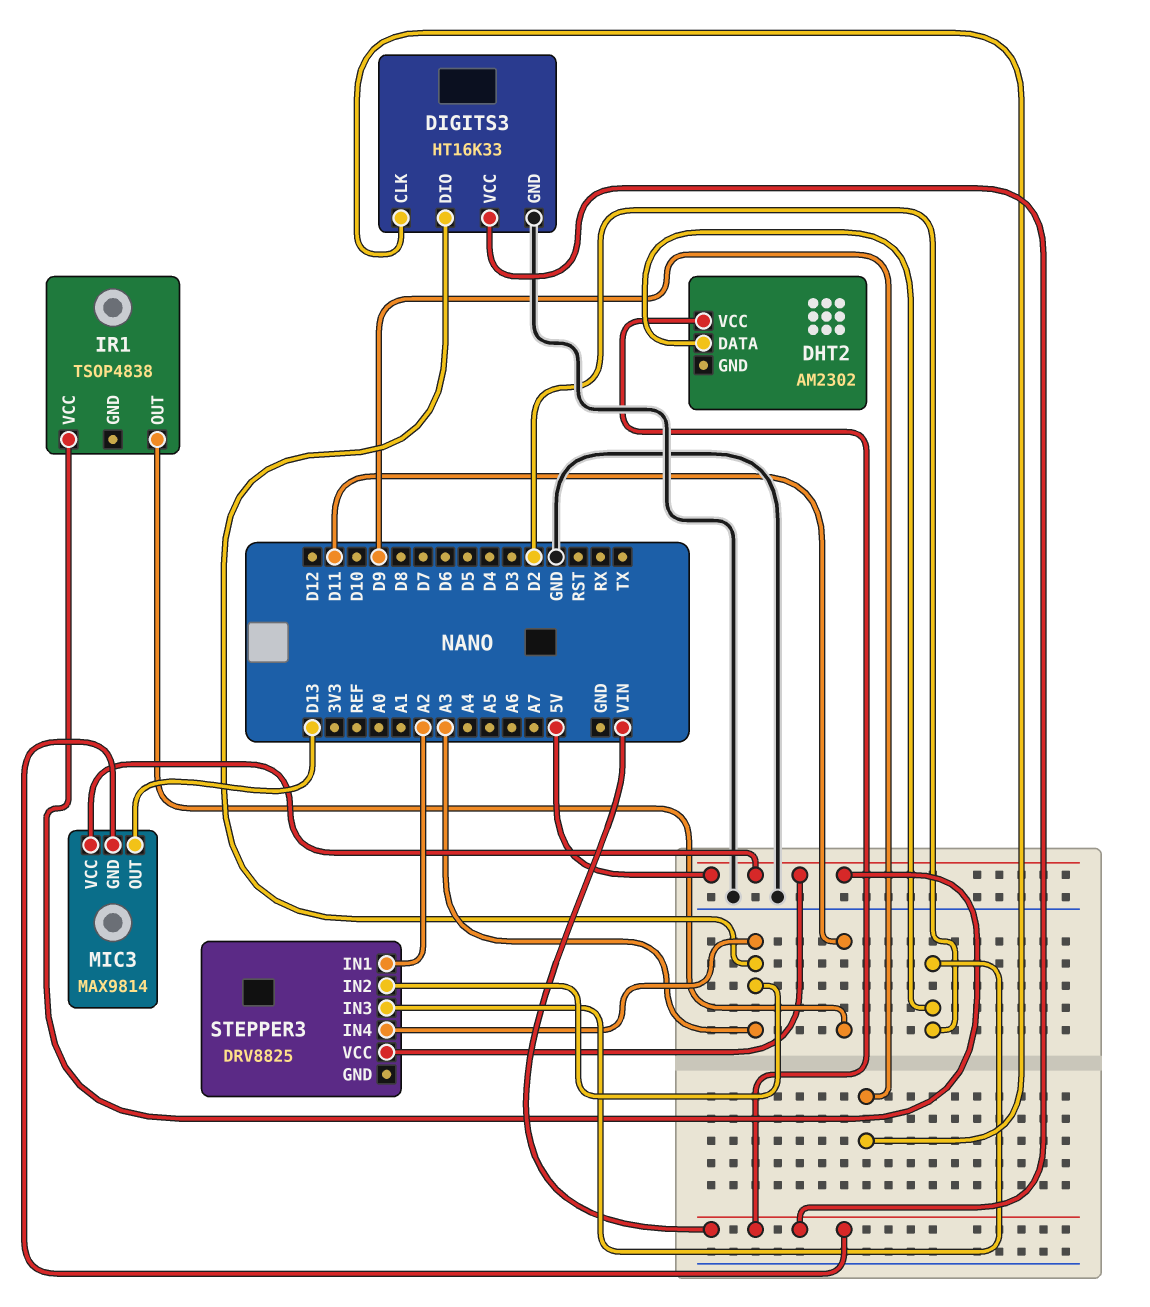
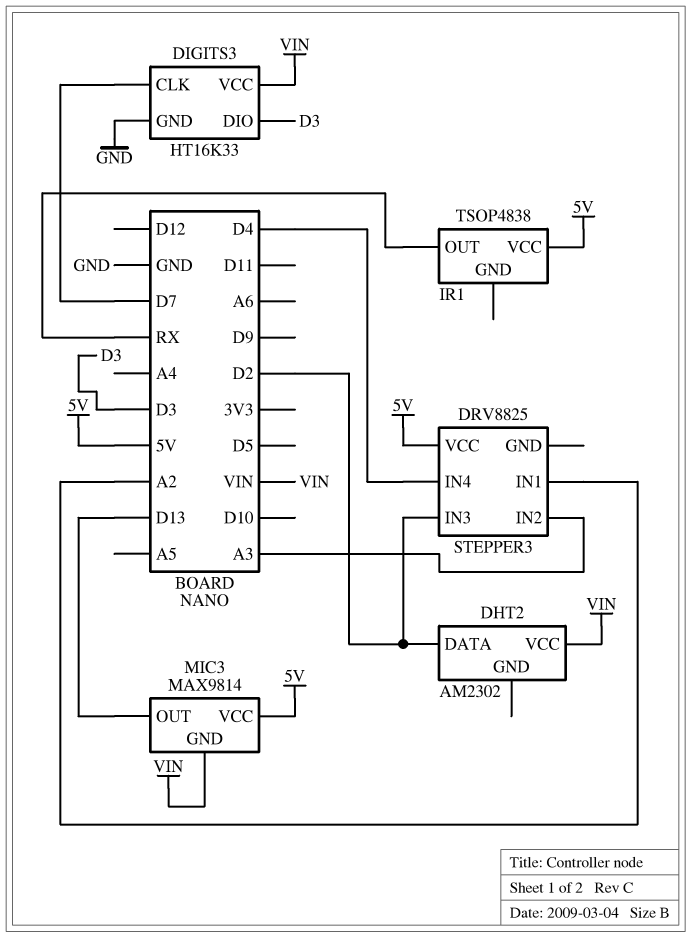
DIGITS3 pin CLK: D9 -> D7
DIGITS3 pin DIO: A3 -> D3
IR1 pin OUT: D11 -> RX
STEPPER3 pin IN4: A3 -> D4

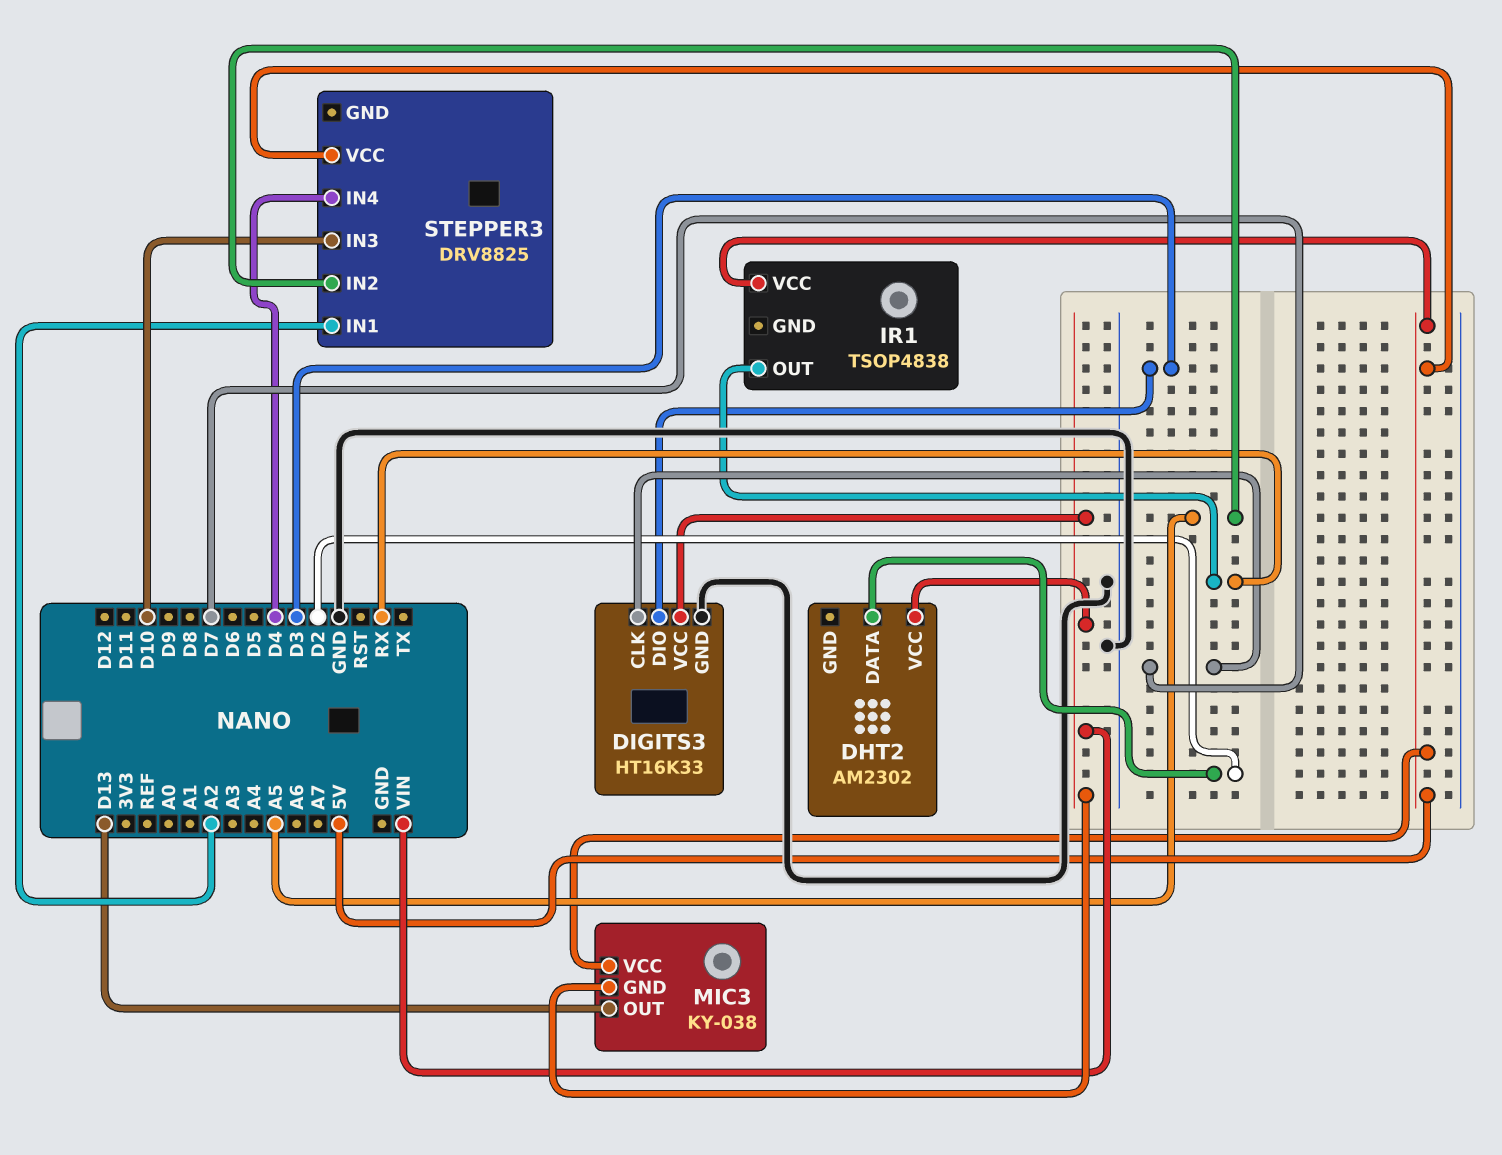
MIC3: MAX9814 -> KY-038
STEPPER3 pin IN2: A3 -> A5
STEPPER3 pin IN3: D2 -> D10

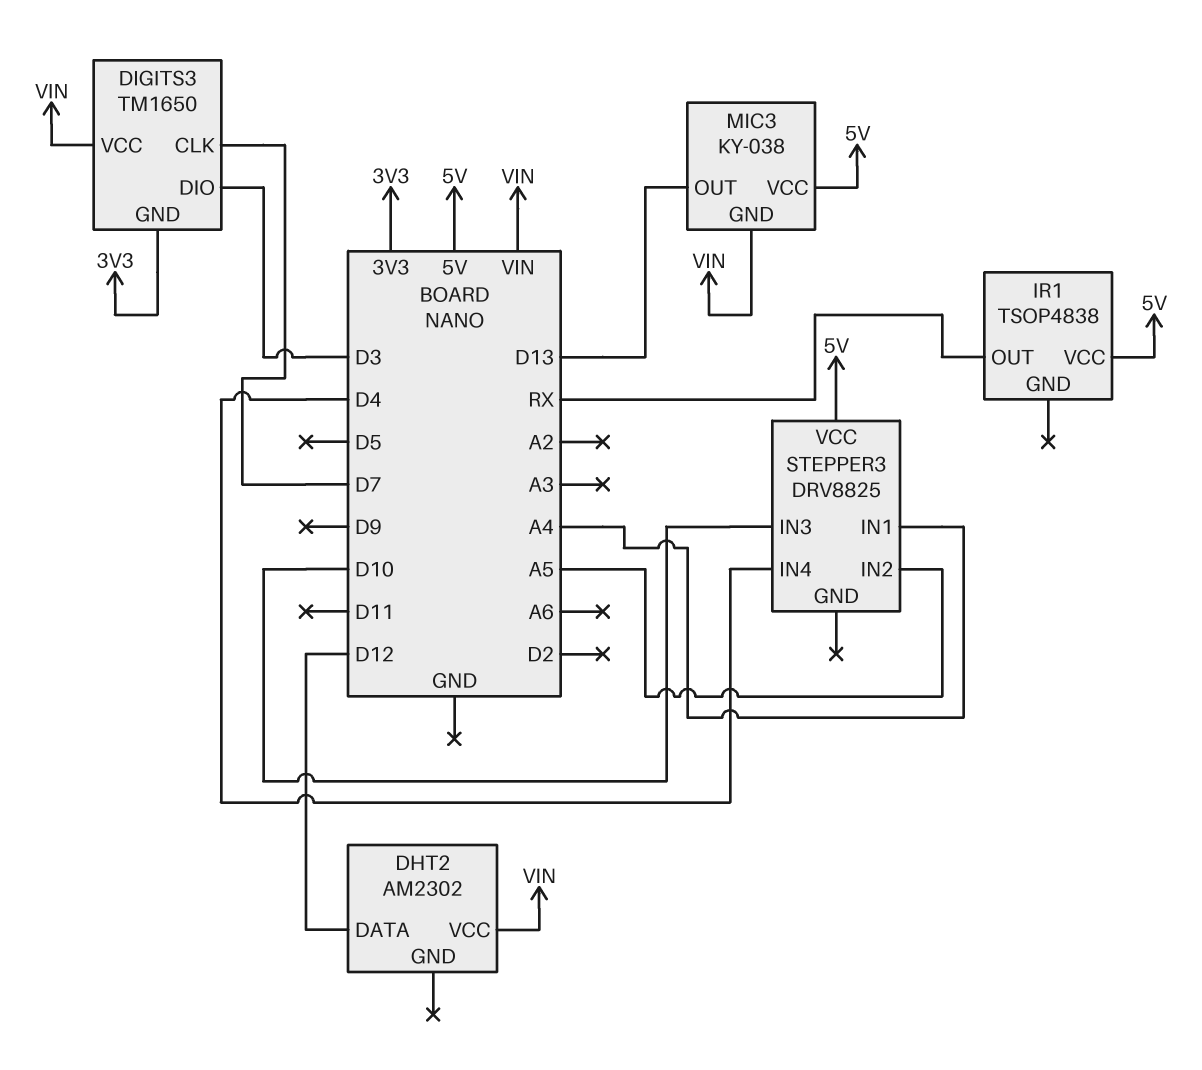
DHT2 pin DATA: D2 -> D12
DIGITS3: HT16K33 -> TM1650
DIGITS3 pin GND: GND -> 3V3
STEPPER3 pin IN1: A2 -> A4

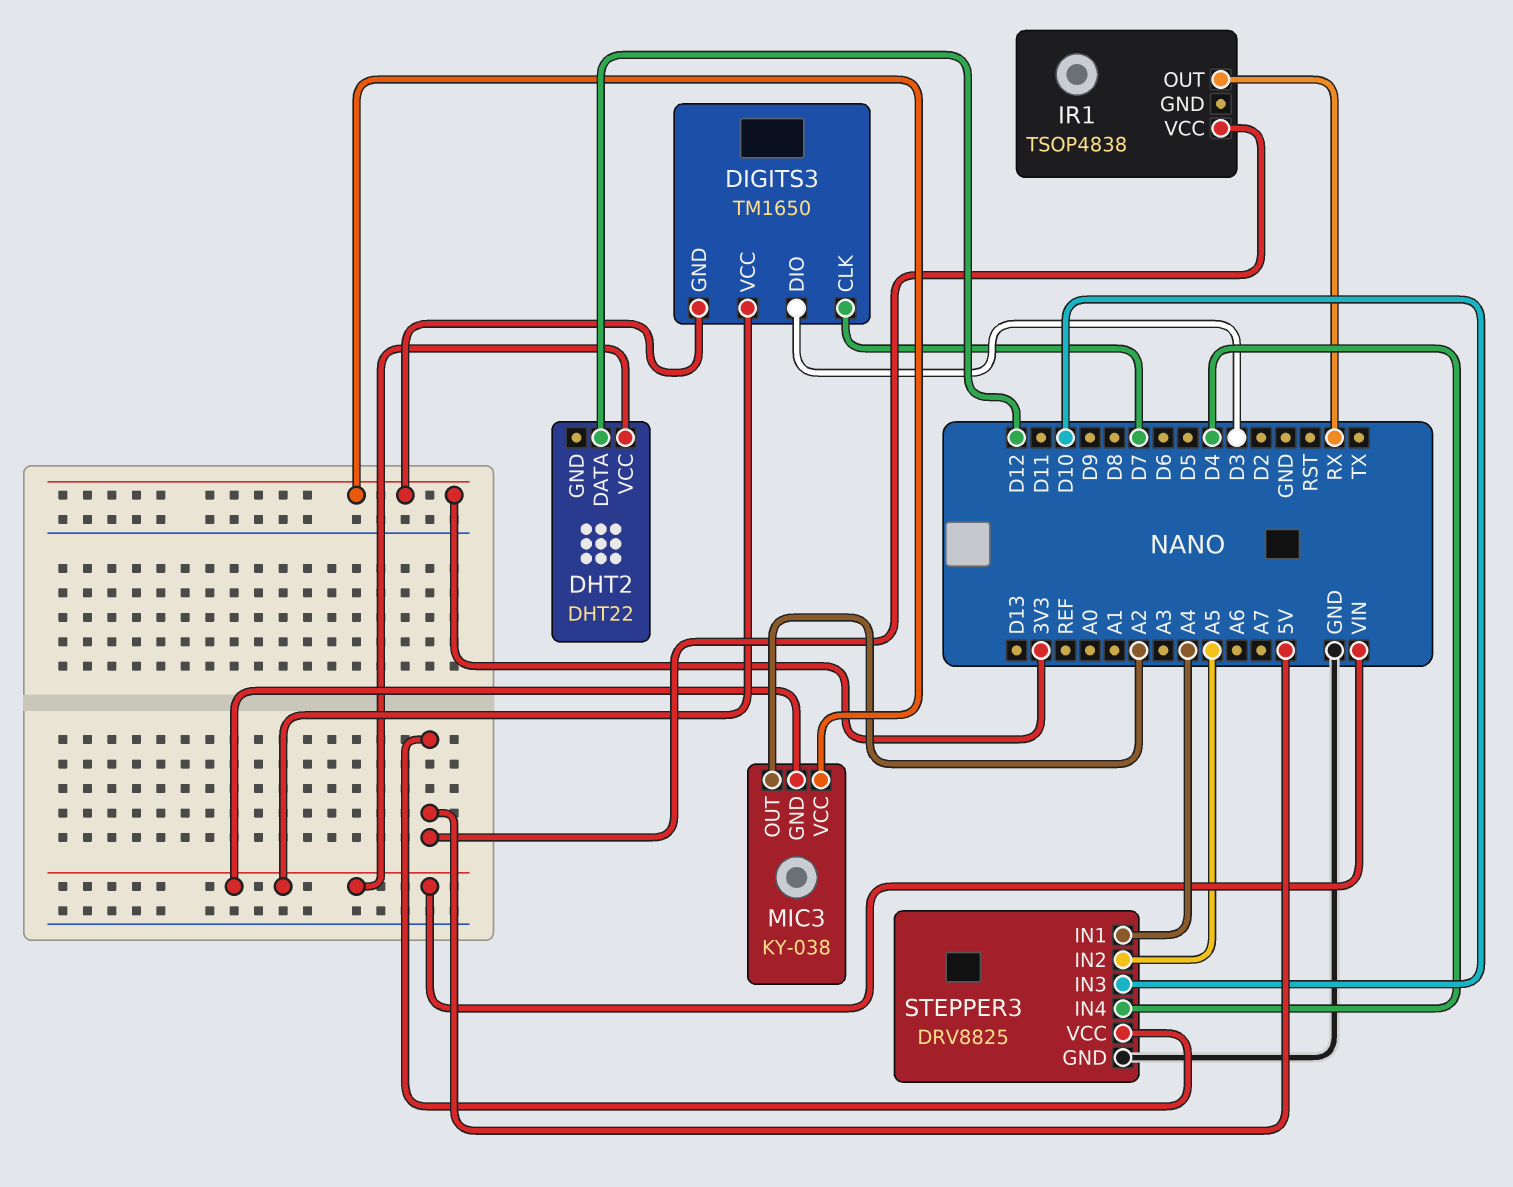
DHT2: AM2302 -> DHT22
MIC3 pin OUT: D13 -> A2
MIC3 pin VCC: 5V -> 3V3
STEPPER3 pin GND: none -> GND

